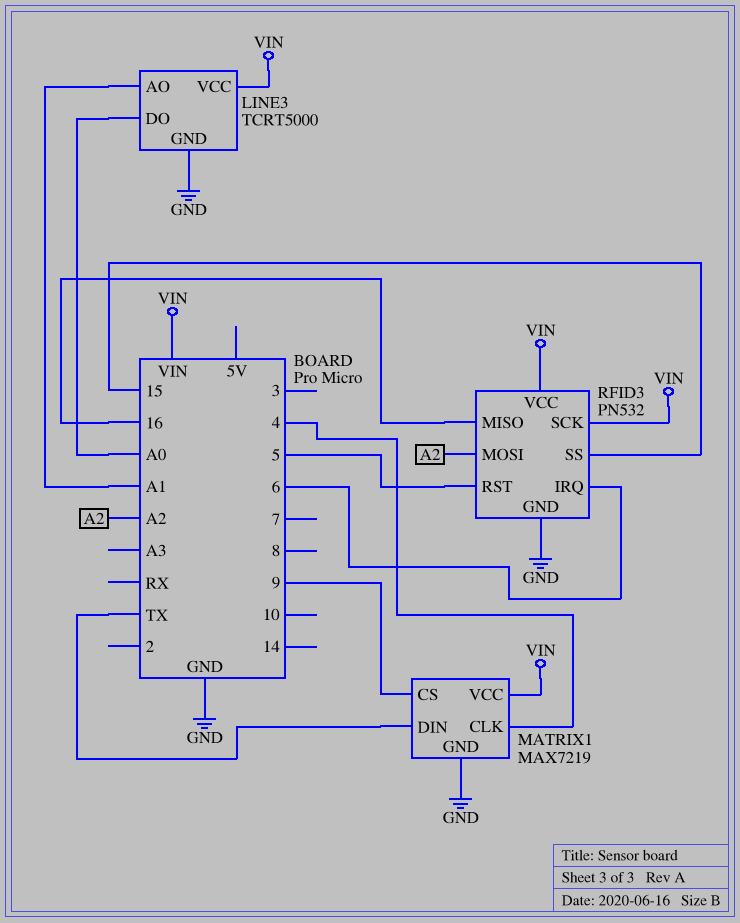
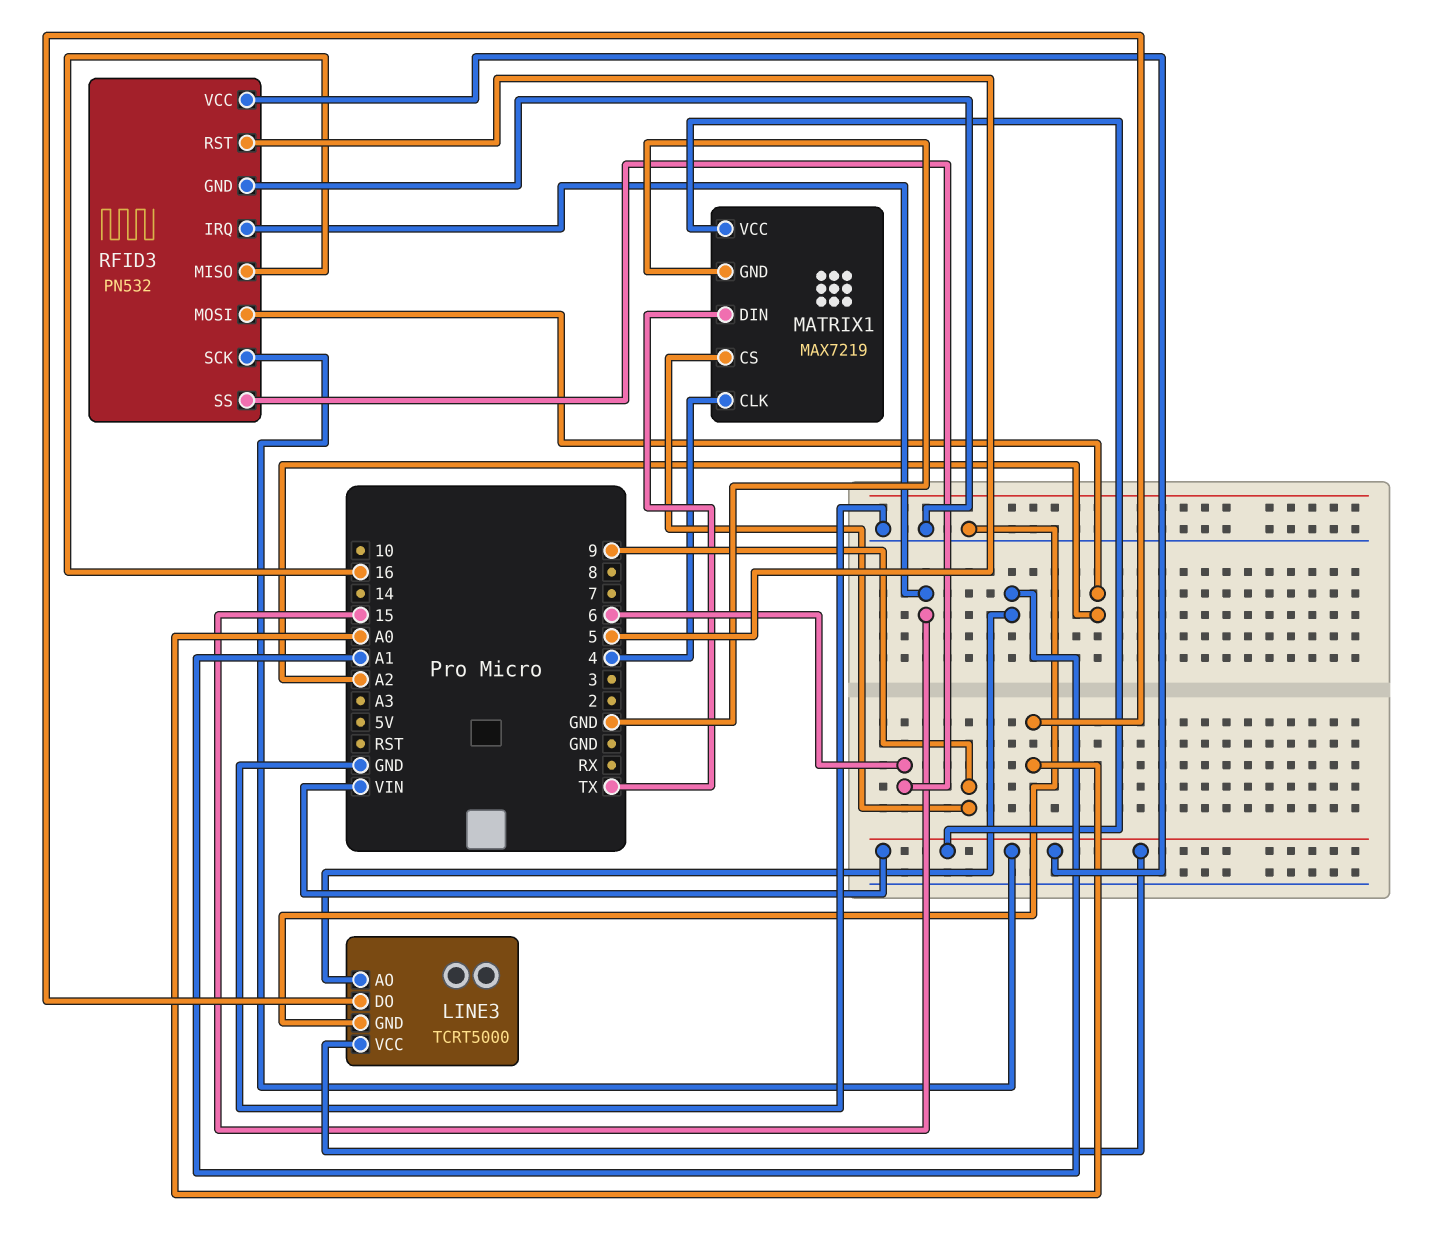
RFID3 pin IRQ: 6 -> 15
RFID3 pin SS: 15 -> 6

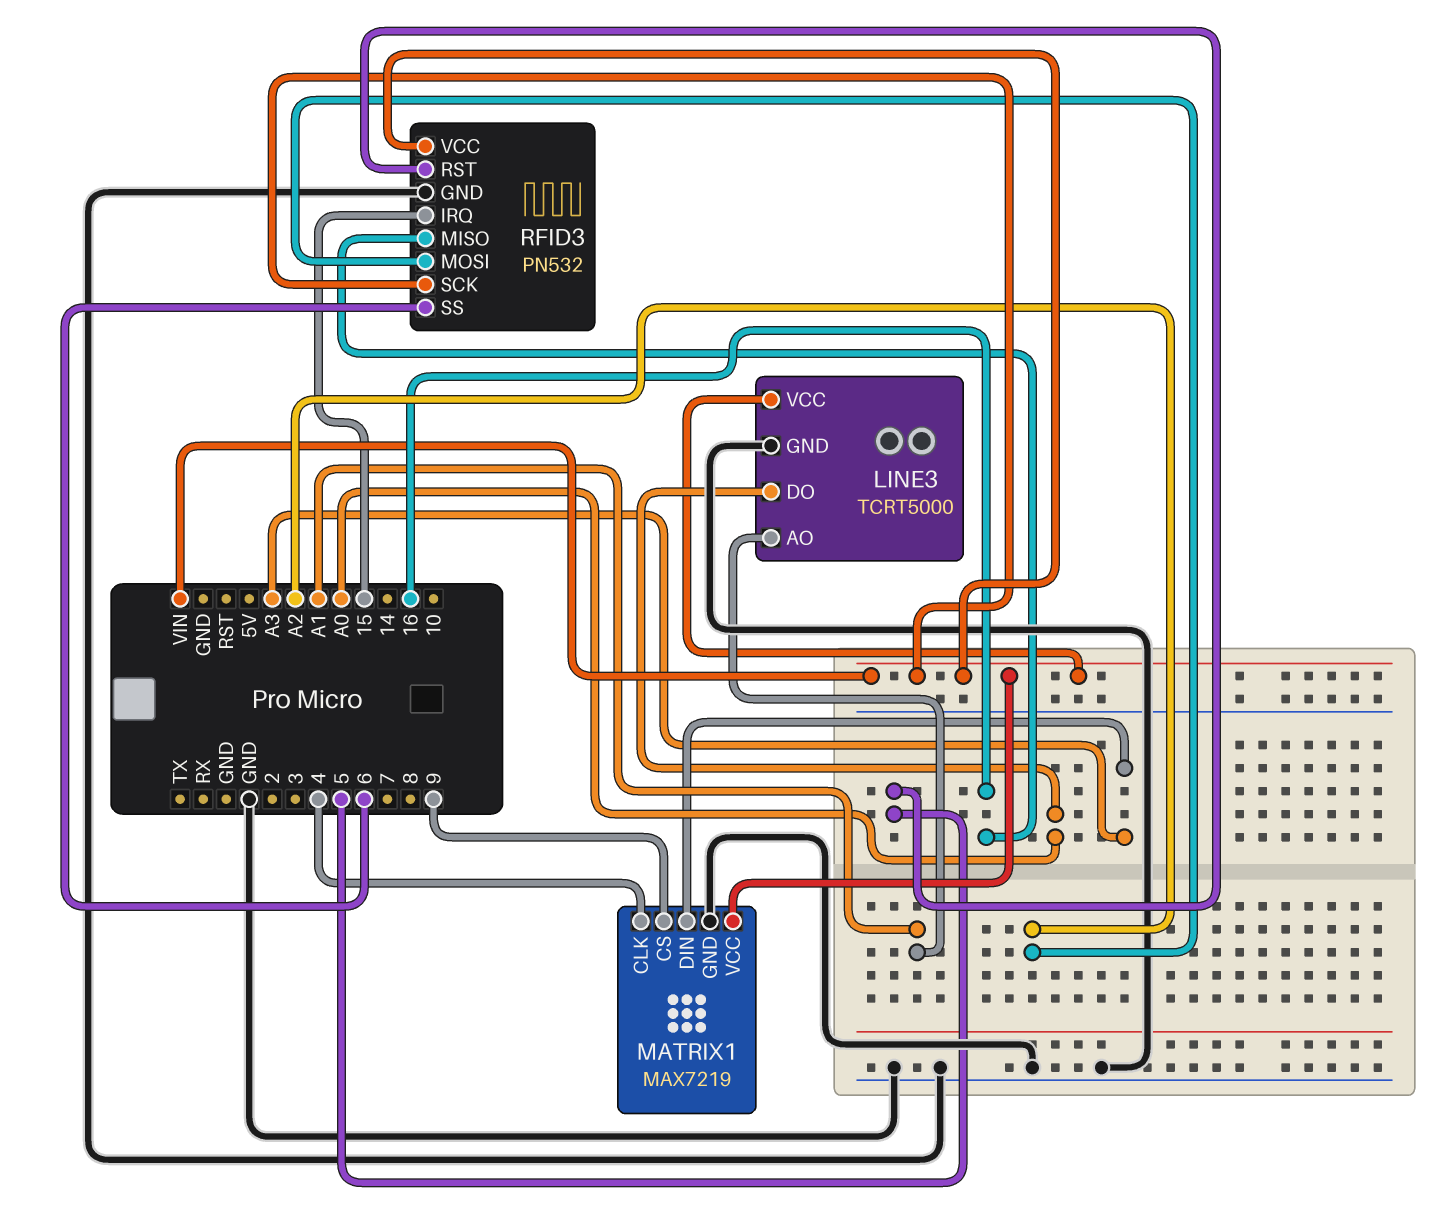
MATRIX1 pin DIN: TX -> A3

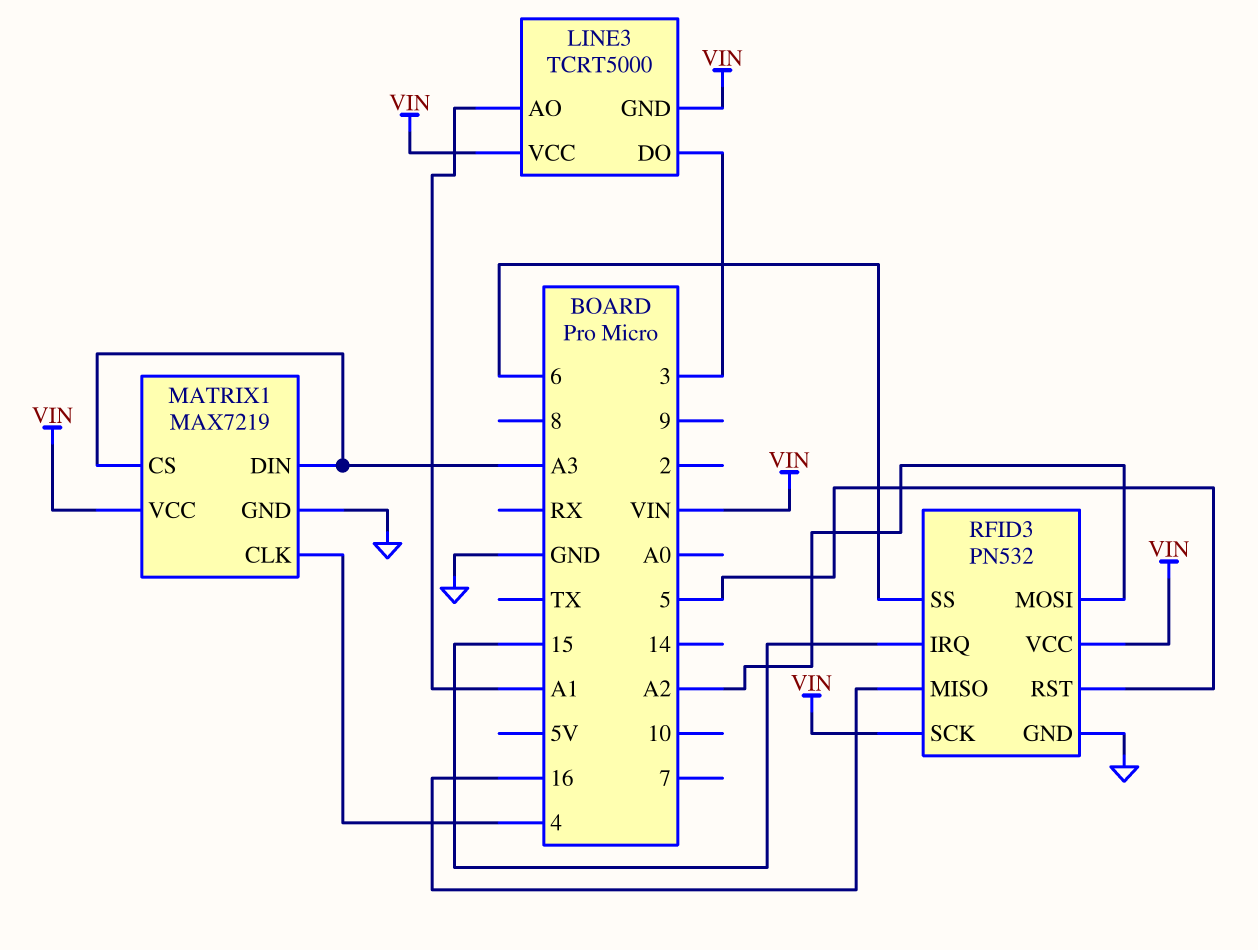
LINE3 pin DO: A0 -> 3
LINE3 pin GND: GND -> VIN
MATRIX1 pin CS: 9 -> A3

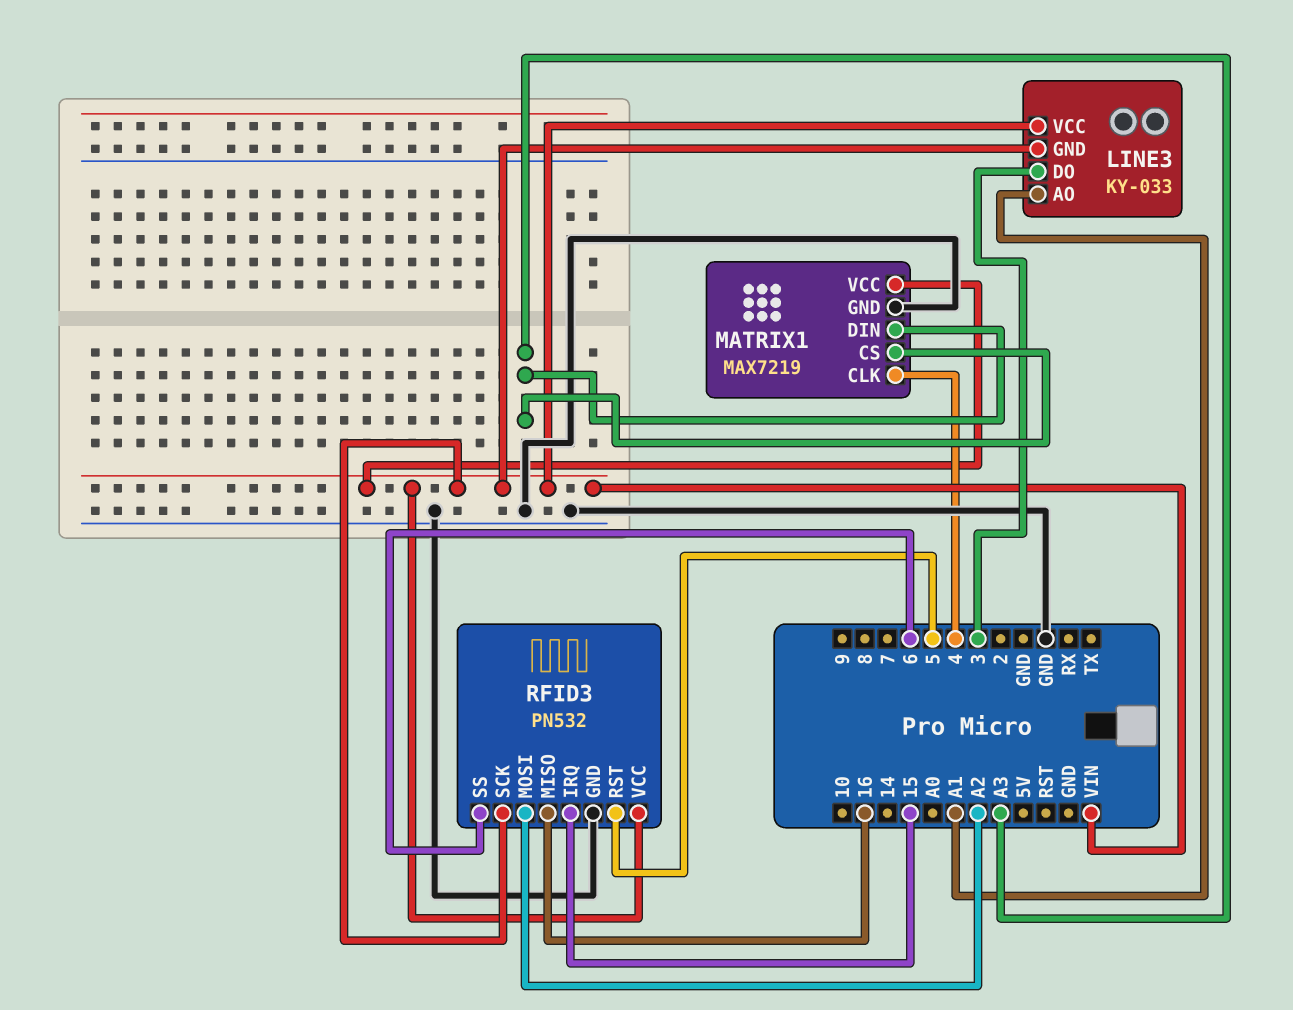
LINE3: TCRT5000 -> KY-033

